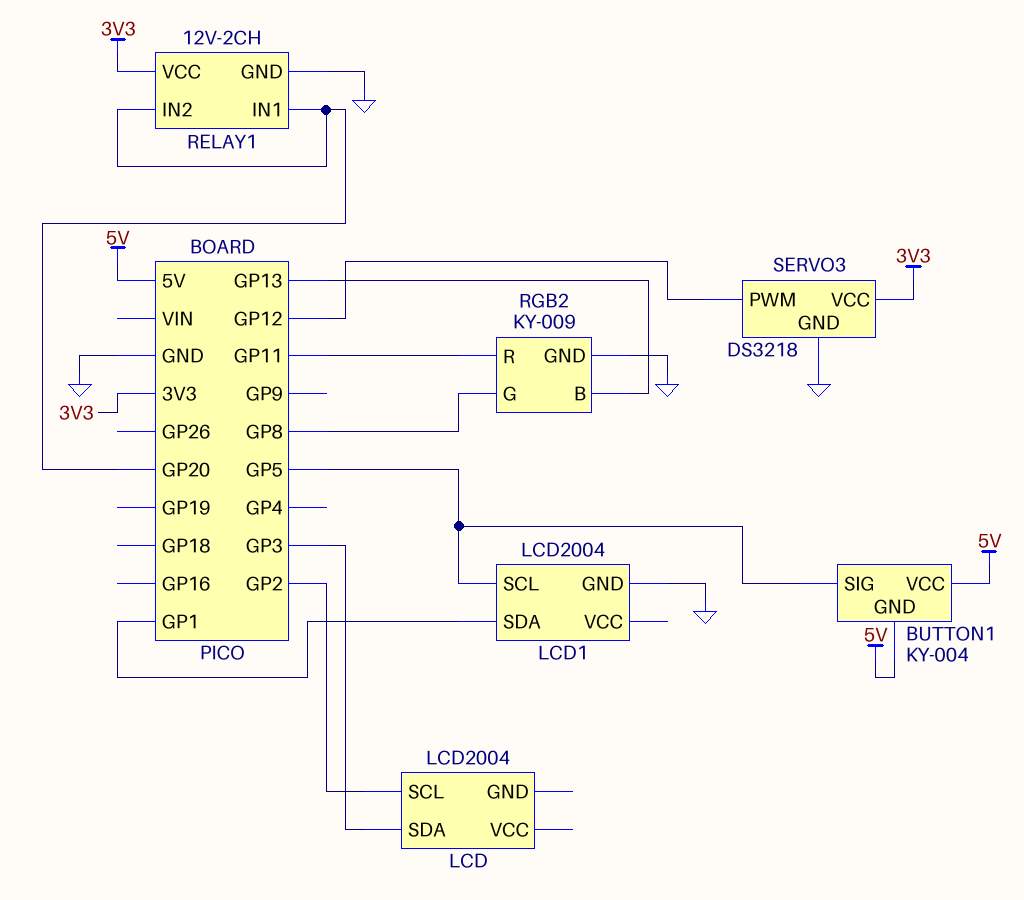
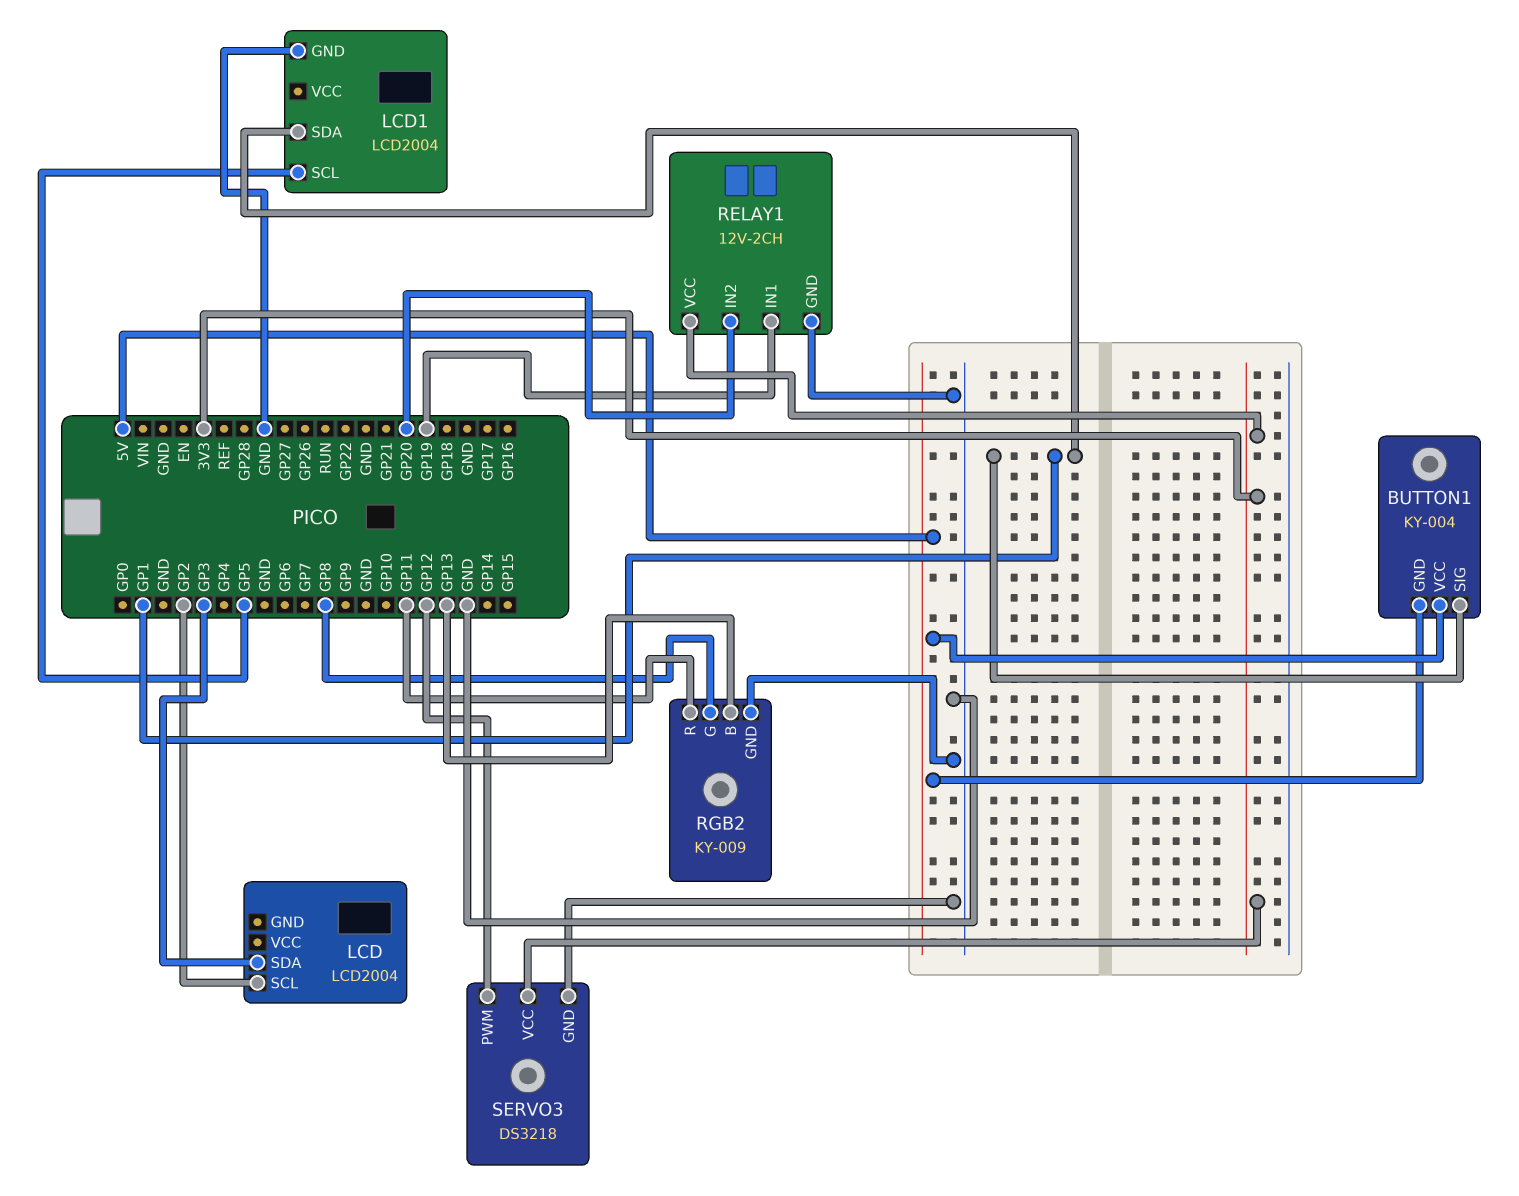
BUTTON1 pin SIG: GP5 -> GP1
RELAY1 pin IN1: GP20 -> GP19

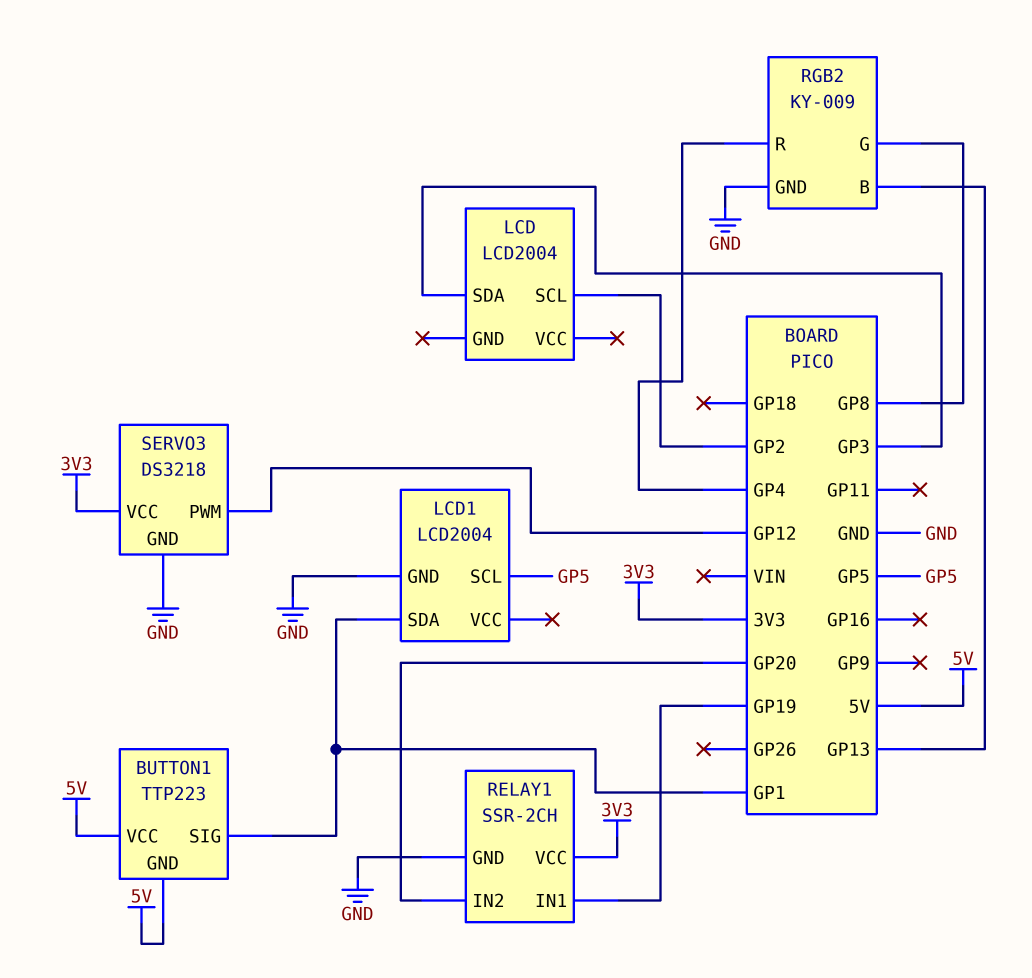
BUTTON1: KY-004 -> TTP223
RELAY1: 12V-2CH -> SSR-2CH
RGB2 pin R: GP11 -> GP4

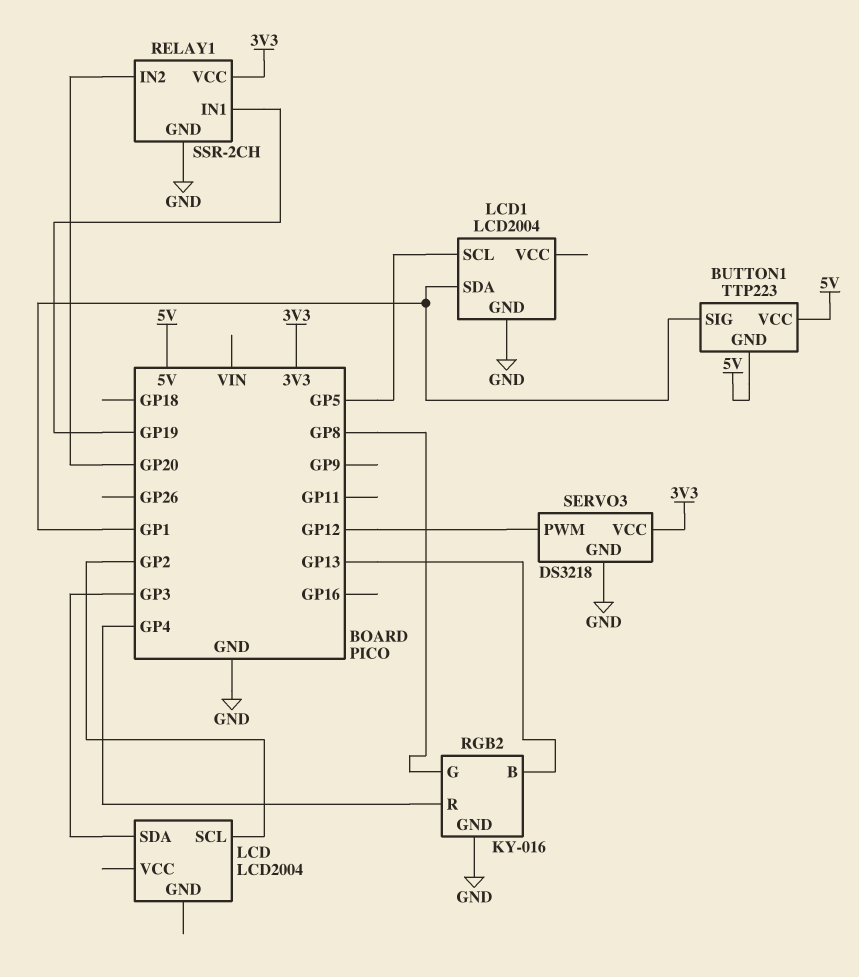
RGB2: KY-009 -> KY-016

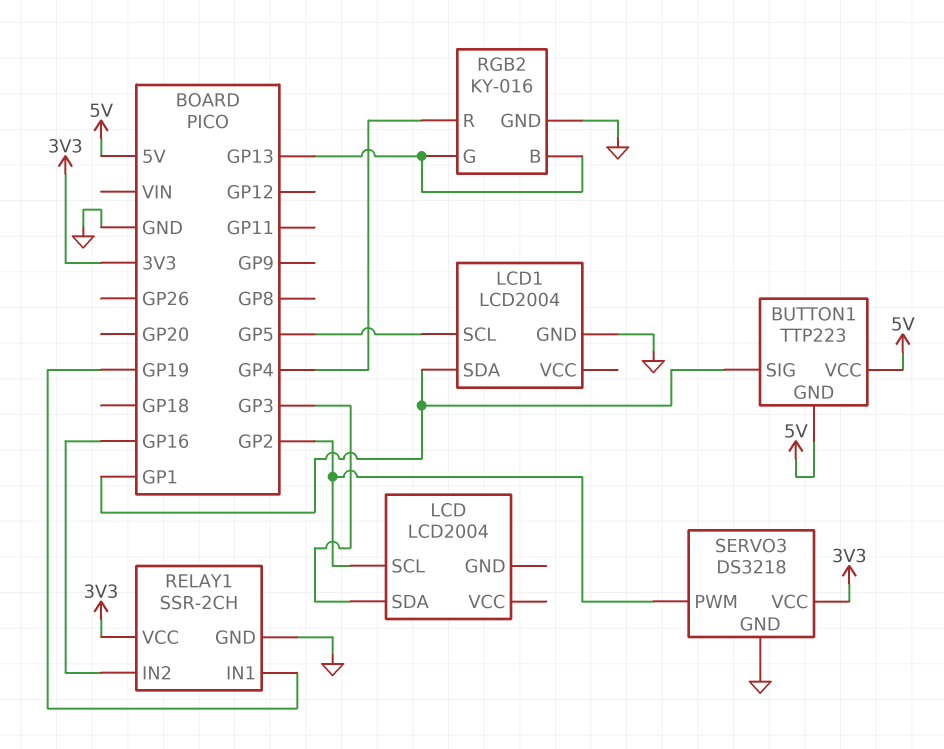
RELAY1 pin IN2: GP20 -> GP16
RGB2 pin G: GP8 -> GP13
SERVO3 pin PWM: GP12 -> GP2

